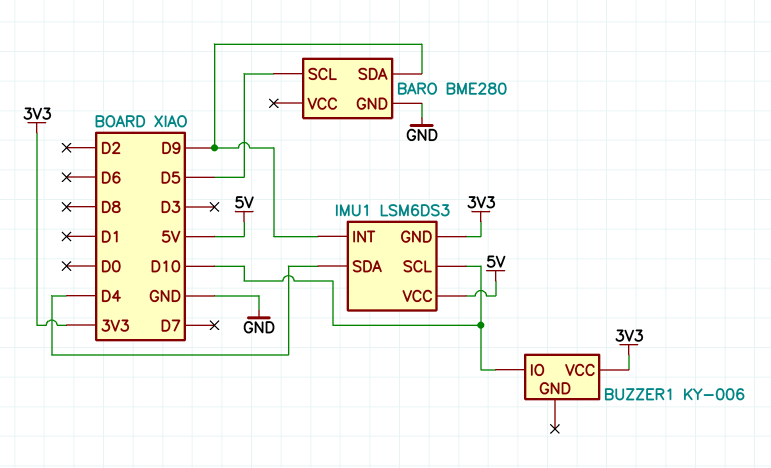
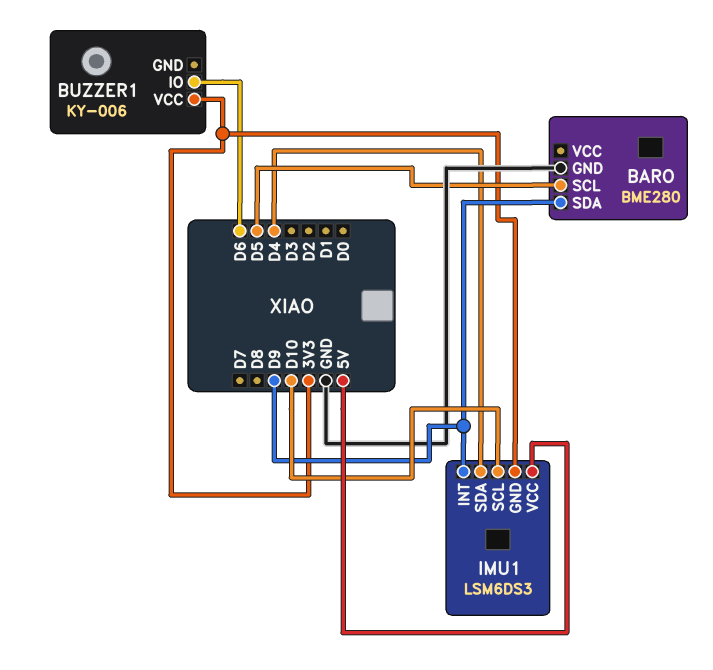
BUZZER1 pin IO: D10 -> D6

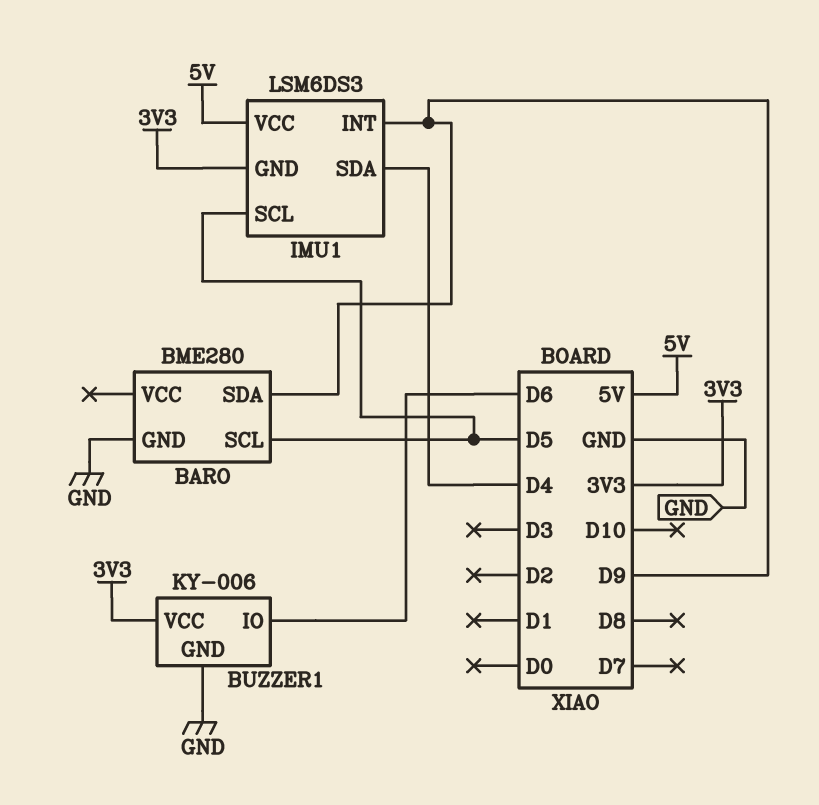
BUZZER1 pin GND: none -> GND
IMU1 pin SCL: D10 -> D5

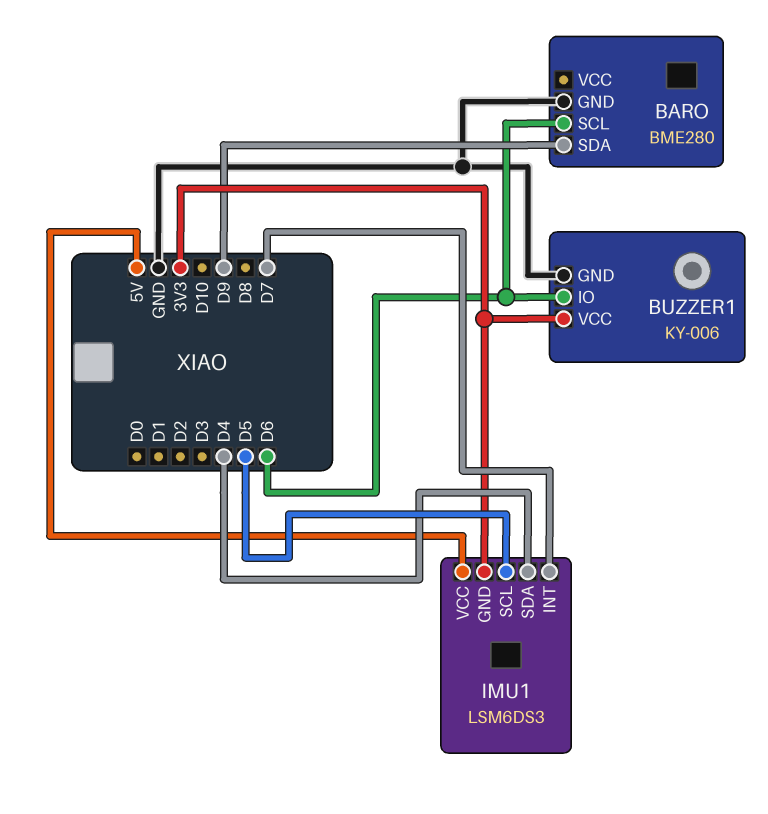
BARO pin SCL: D5 -> D6
IMU1 pin INT: D9 -> D7

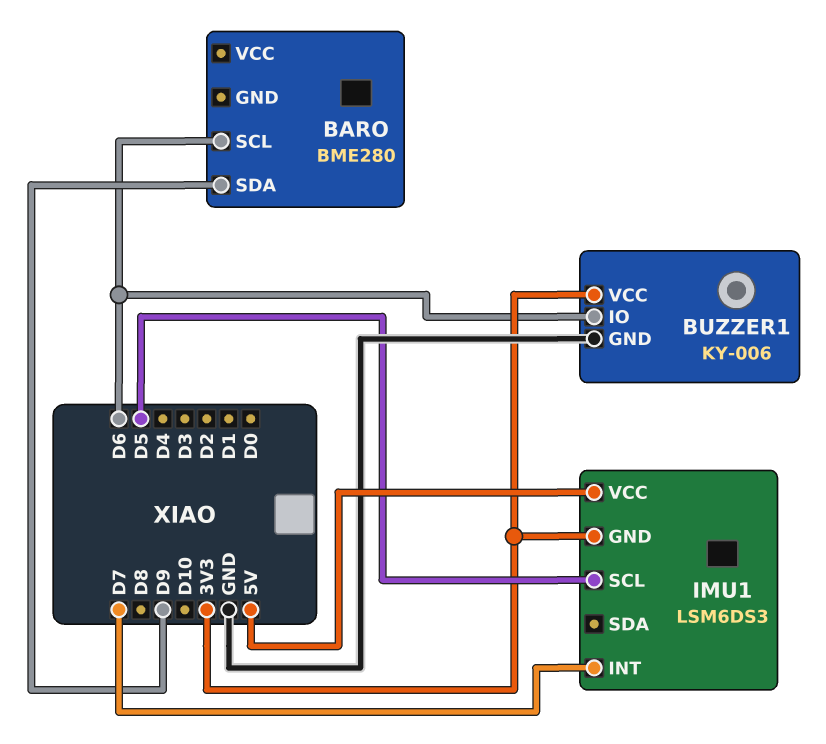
BARO pin GND: GND -> none
IMU1 pin SDA: D4 -> none

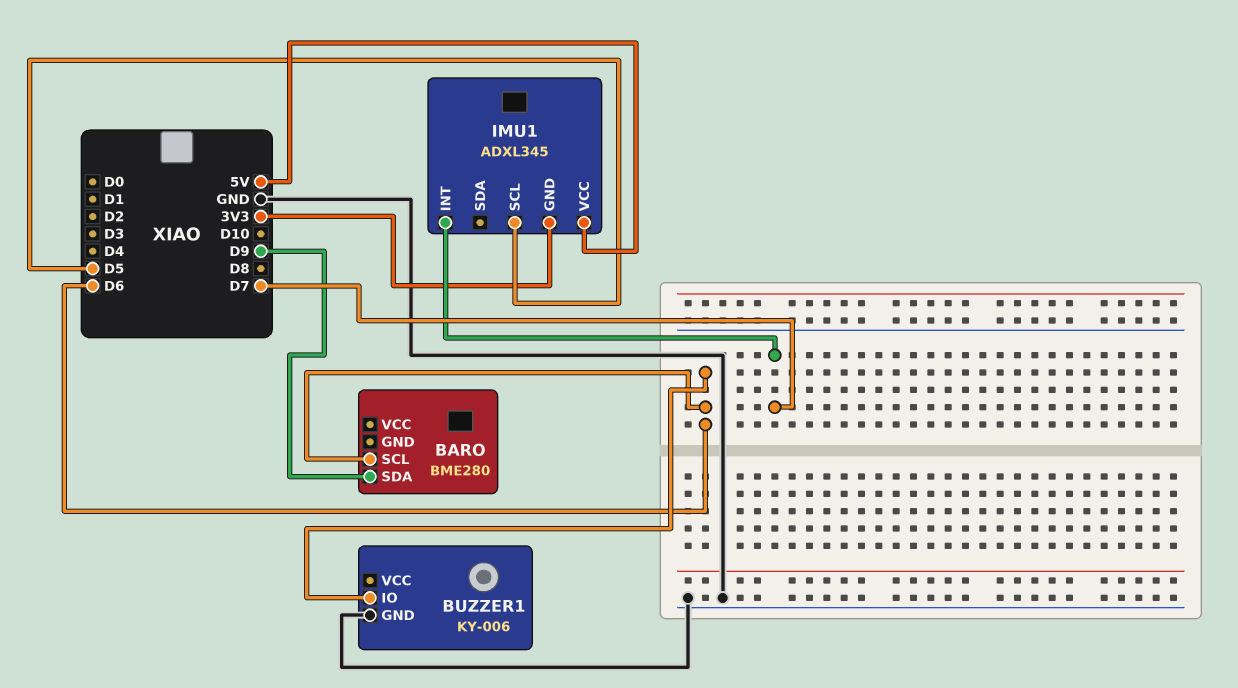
BUZZER1 pin VCC: 3V3 -> none
IMU1: LSM6DS3 -> ADXL345

